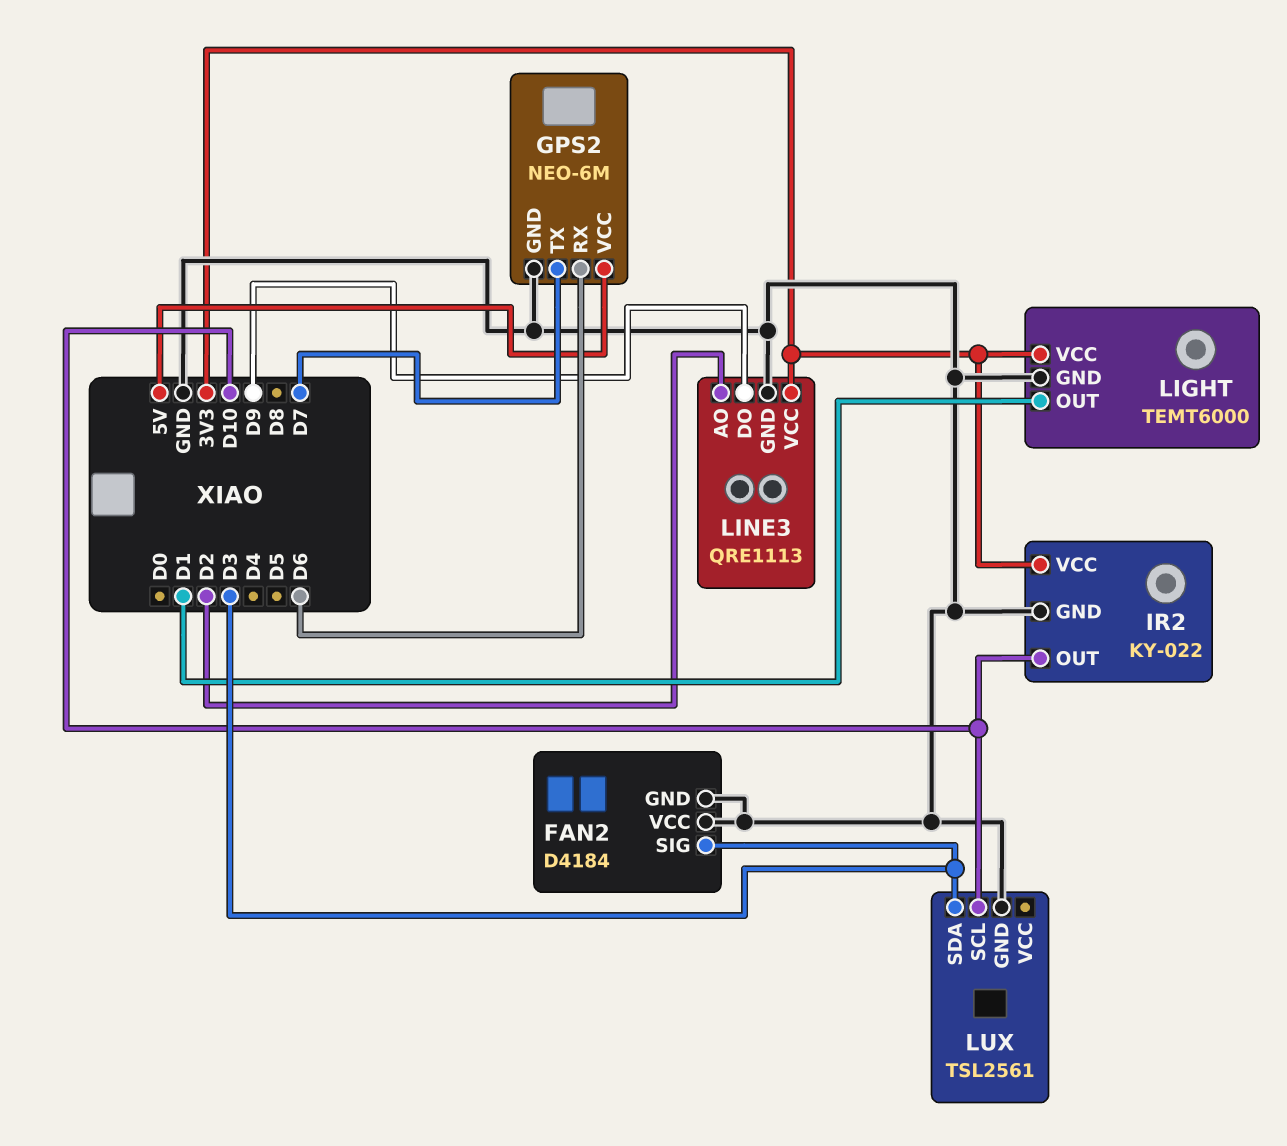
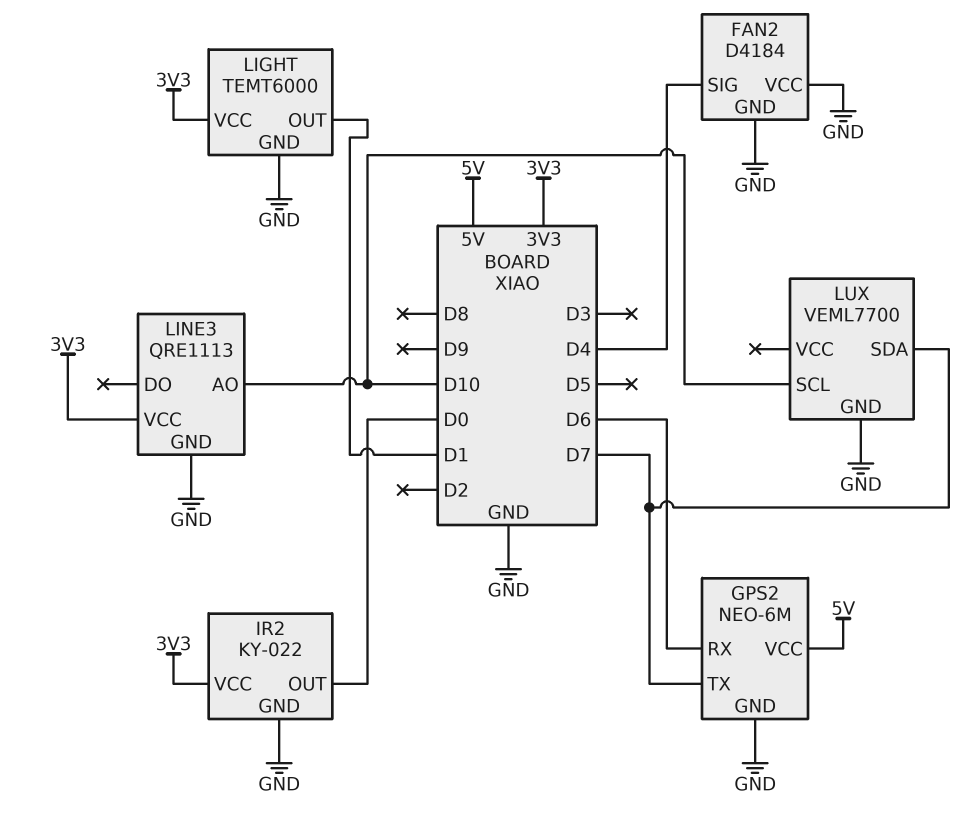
FAN2 pin SIG: D3 -> D4
IR2 pin OUT: D10 -> D0
LINE3 pin AO: D2 -> D10
LINE3 pin DO: D9 -> none
LUX: TSL2561 -> VEML7700
LUX pin SDA: D3 -> D7

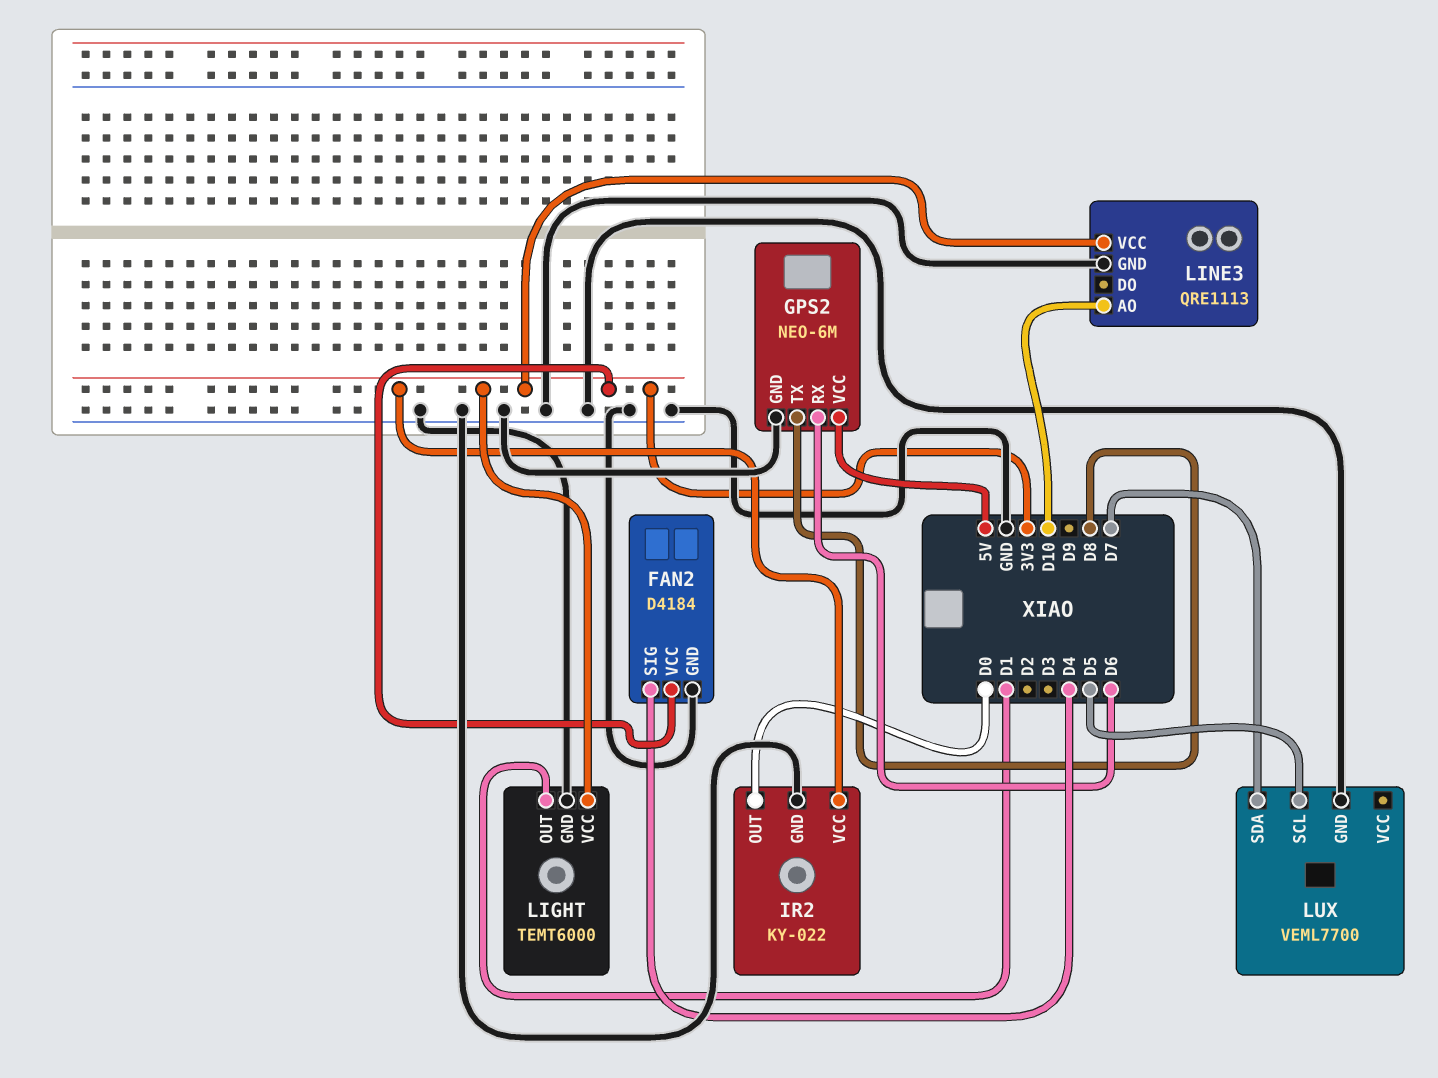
FAN2 pin VCC: GND -> 3V3
GPS2 pin TX: D7 -> D8
LUX pin SCL: D10 -> D5

